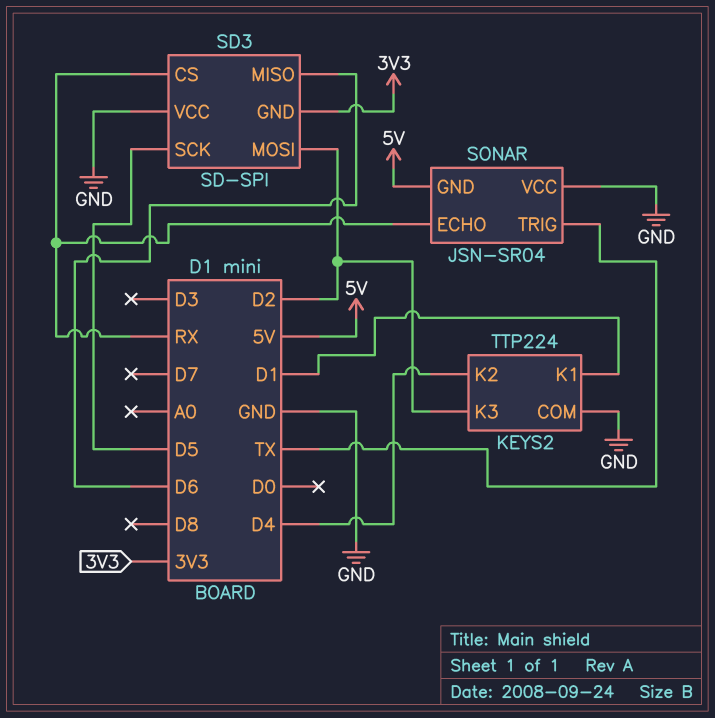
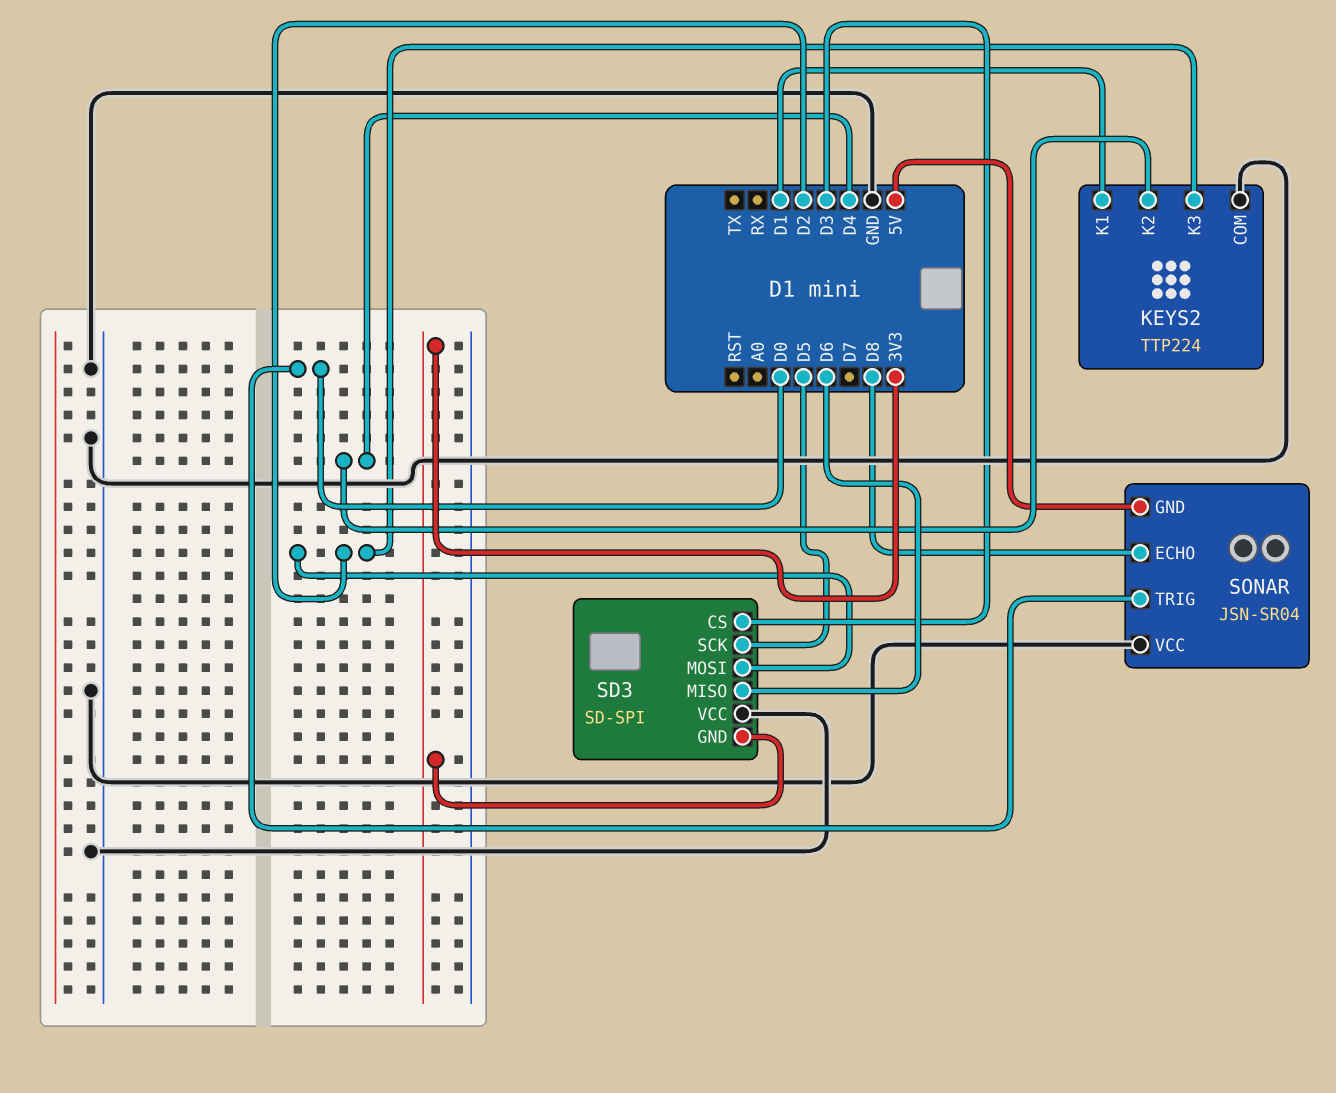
SD3 pin CS: RX -> D3
SONAR pin ECHO: RX -> D8
SONAR pin TRIG: TX -> D0

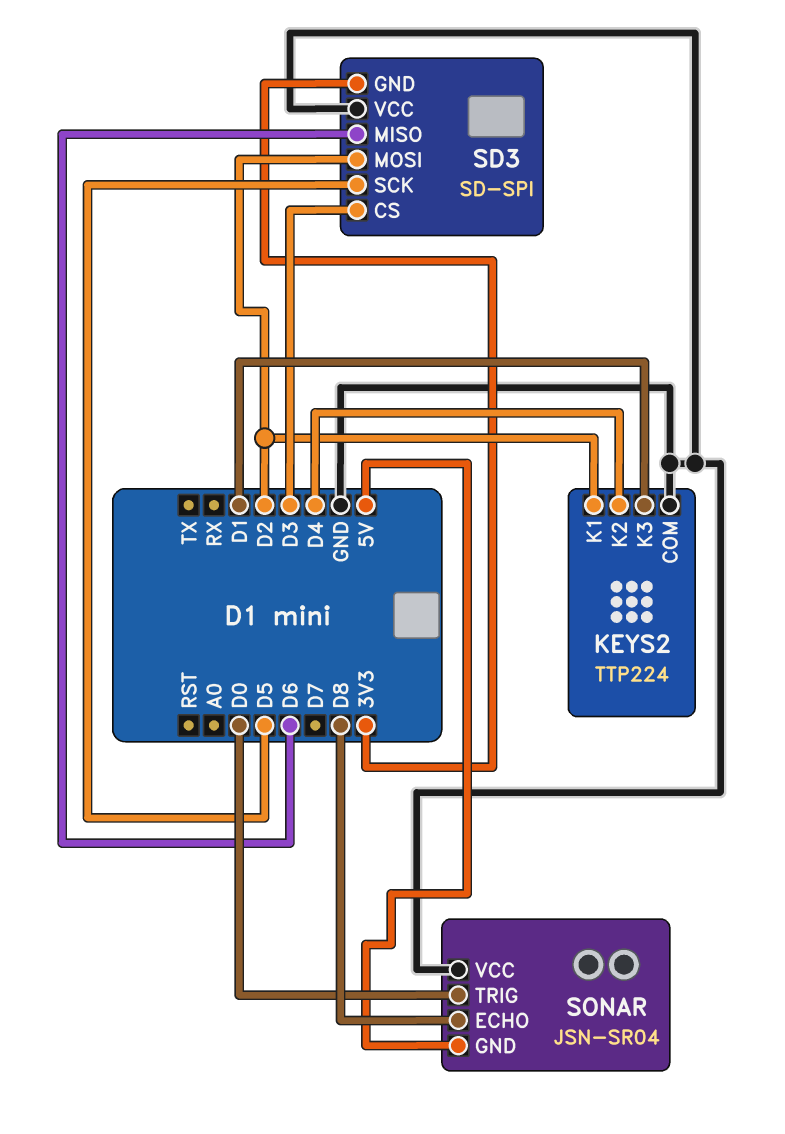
KEYS2 pin K1: D1 -> D2
KEYS2 pin K3: D2 -> D1

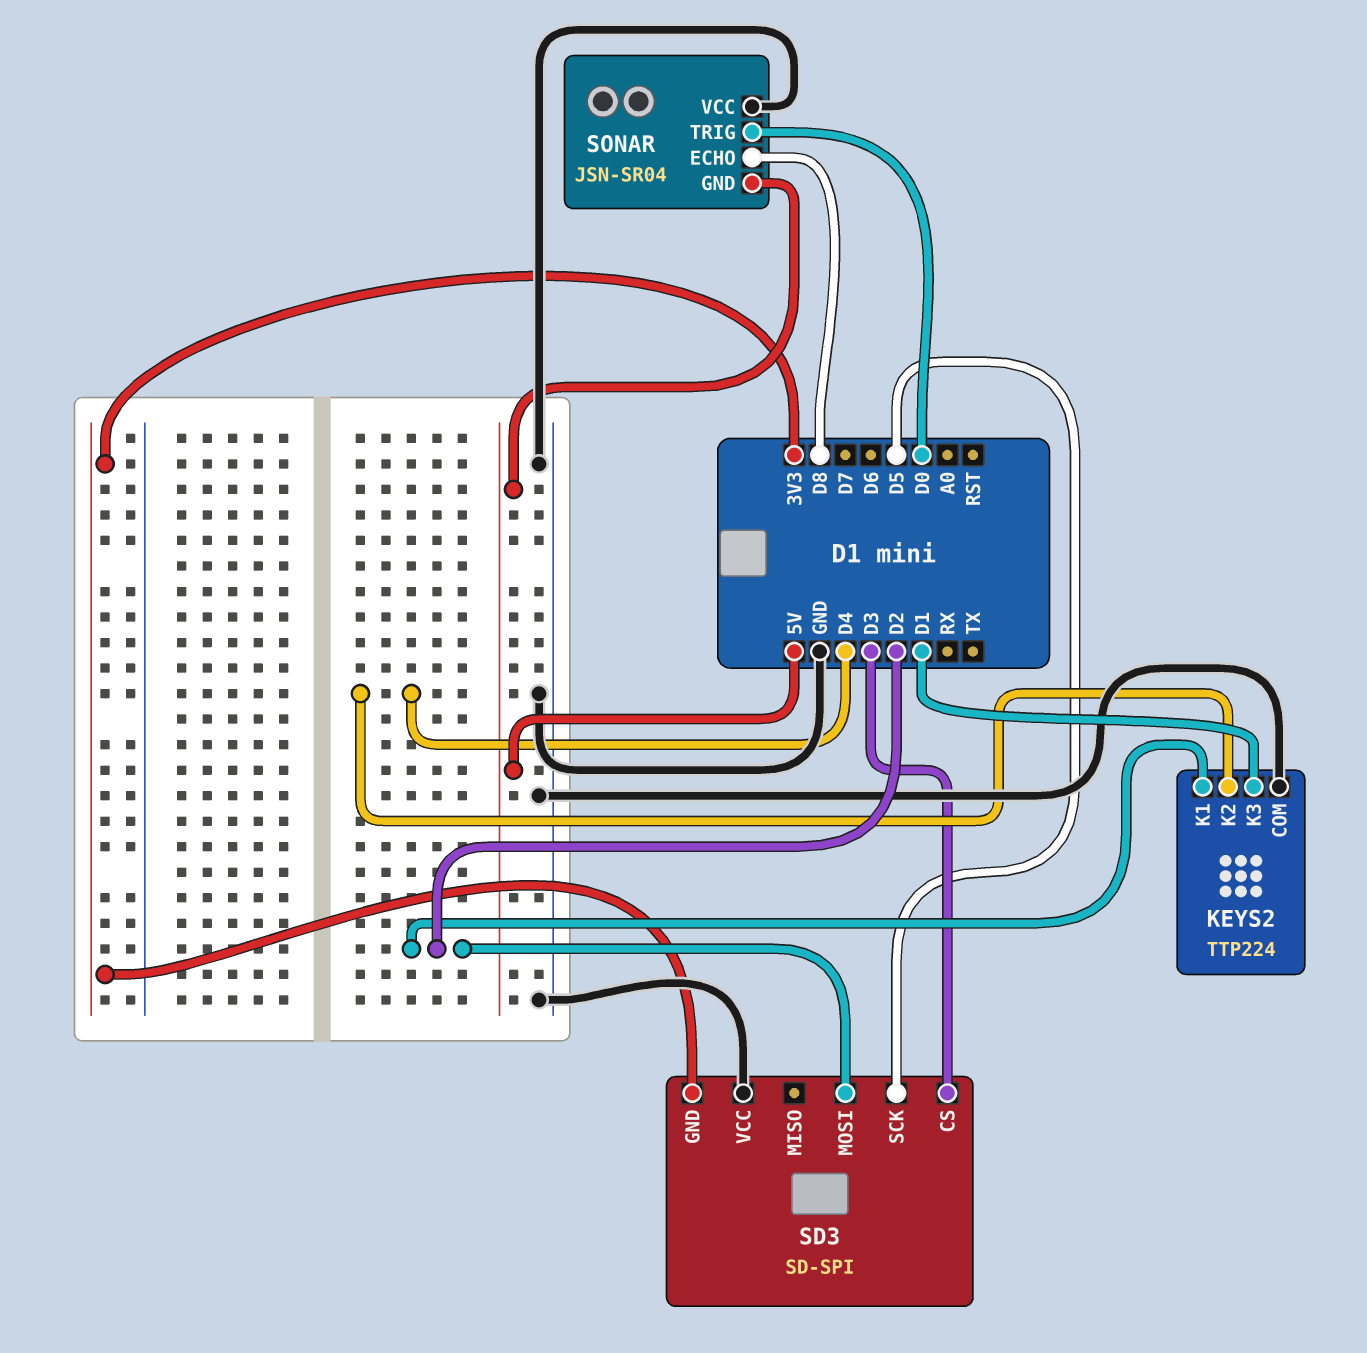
SD3 pin MISO: D6 -> none

